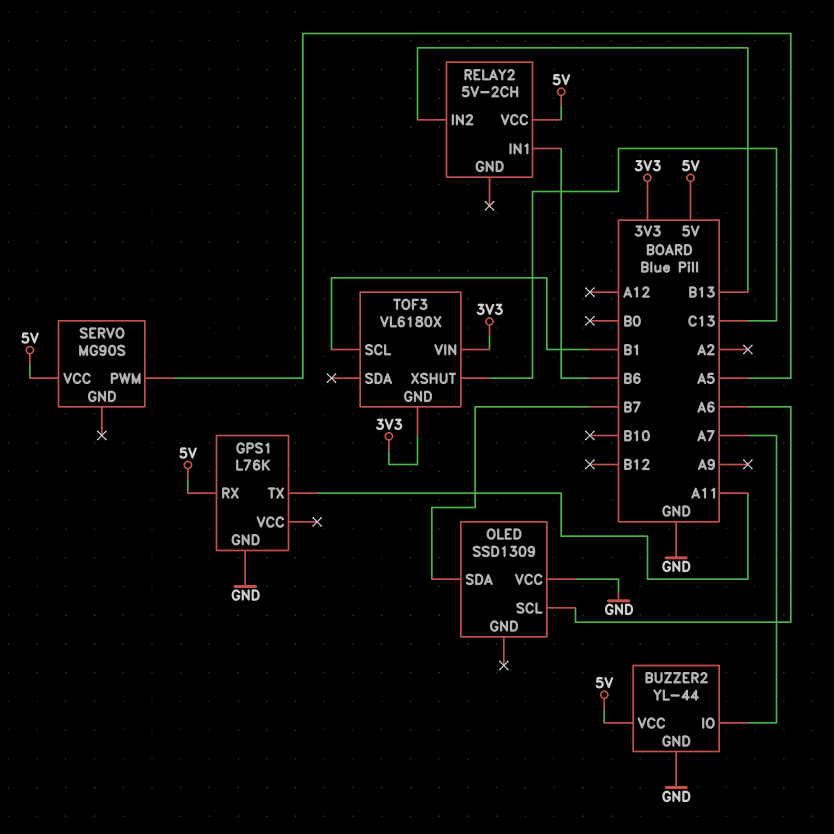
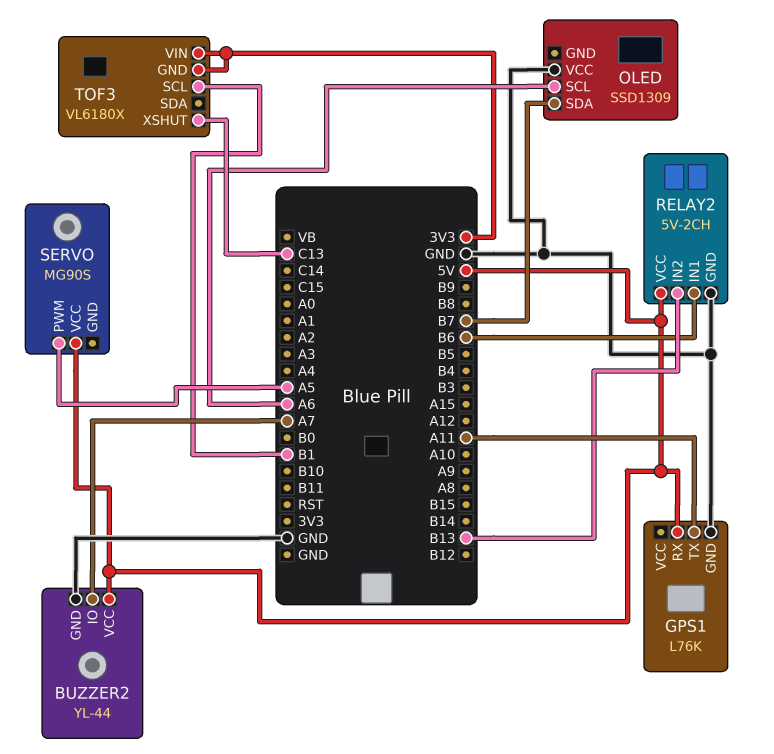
RELAY2 pin GND: none -> GND

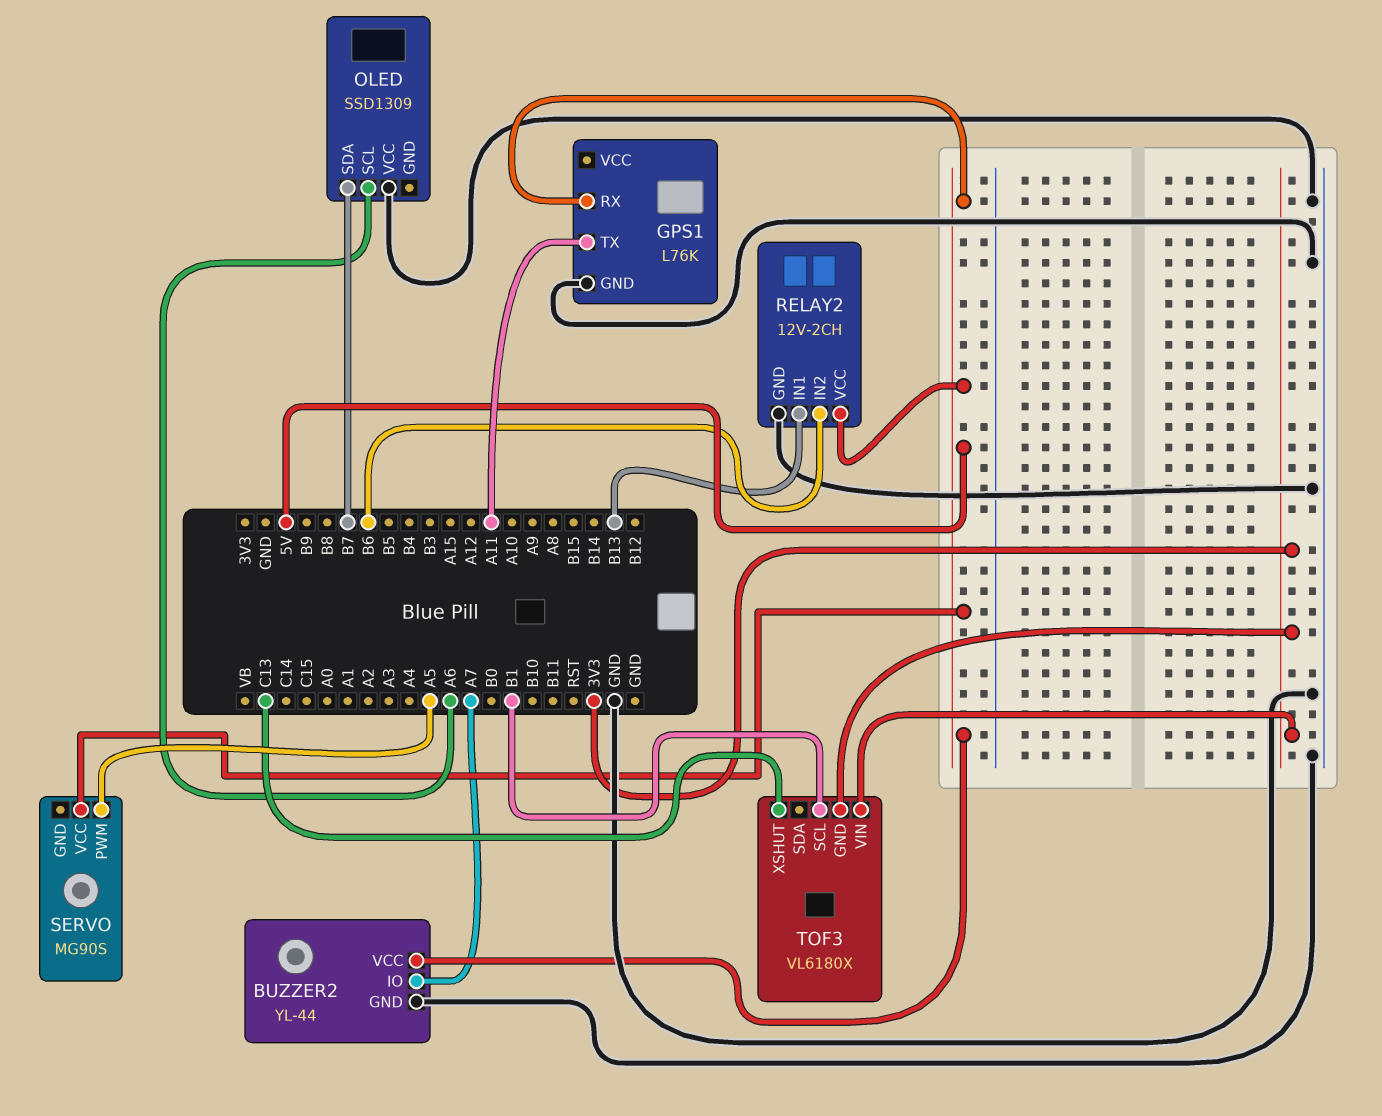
RELAY2: 5V-2CH -> 12V-2CH
RELAY2 pin IN1: B6 -> B13
RELAY2 pin IN2: B13 -> B6

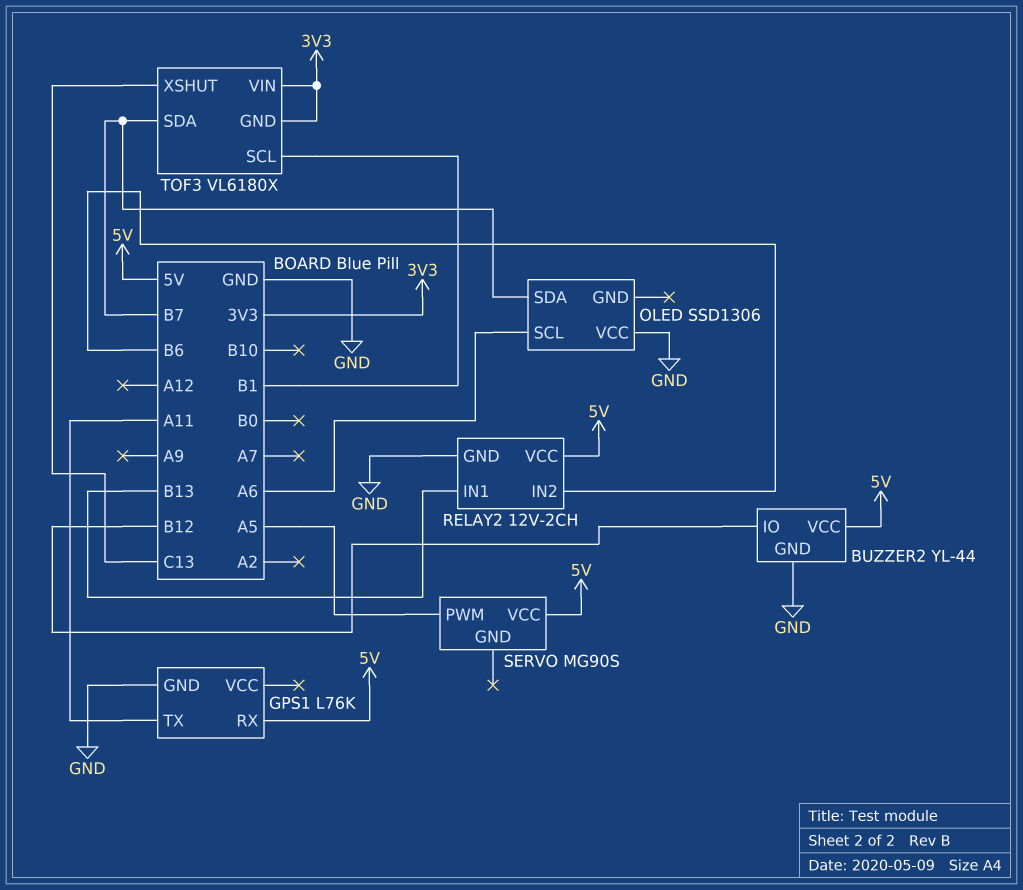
BUZZER2 pin IO: A7 -> B12
OLED: SSD1309 -> SSD1306
TOF3 pin SDA: none -> B7

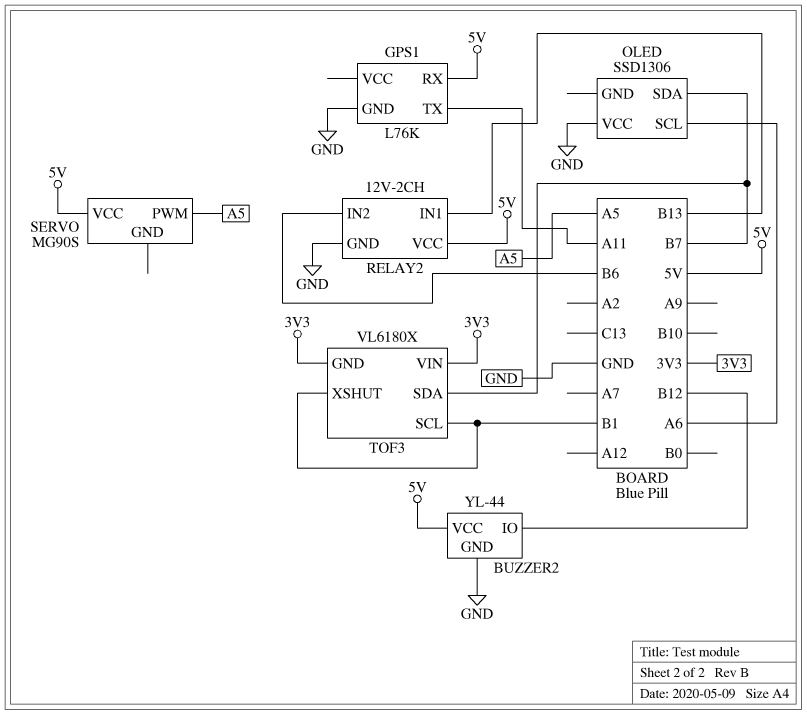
TOF3 pin XSHUT: C13 -> B1

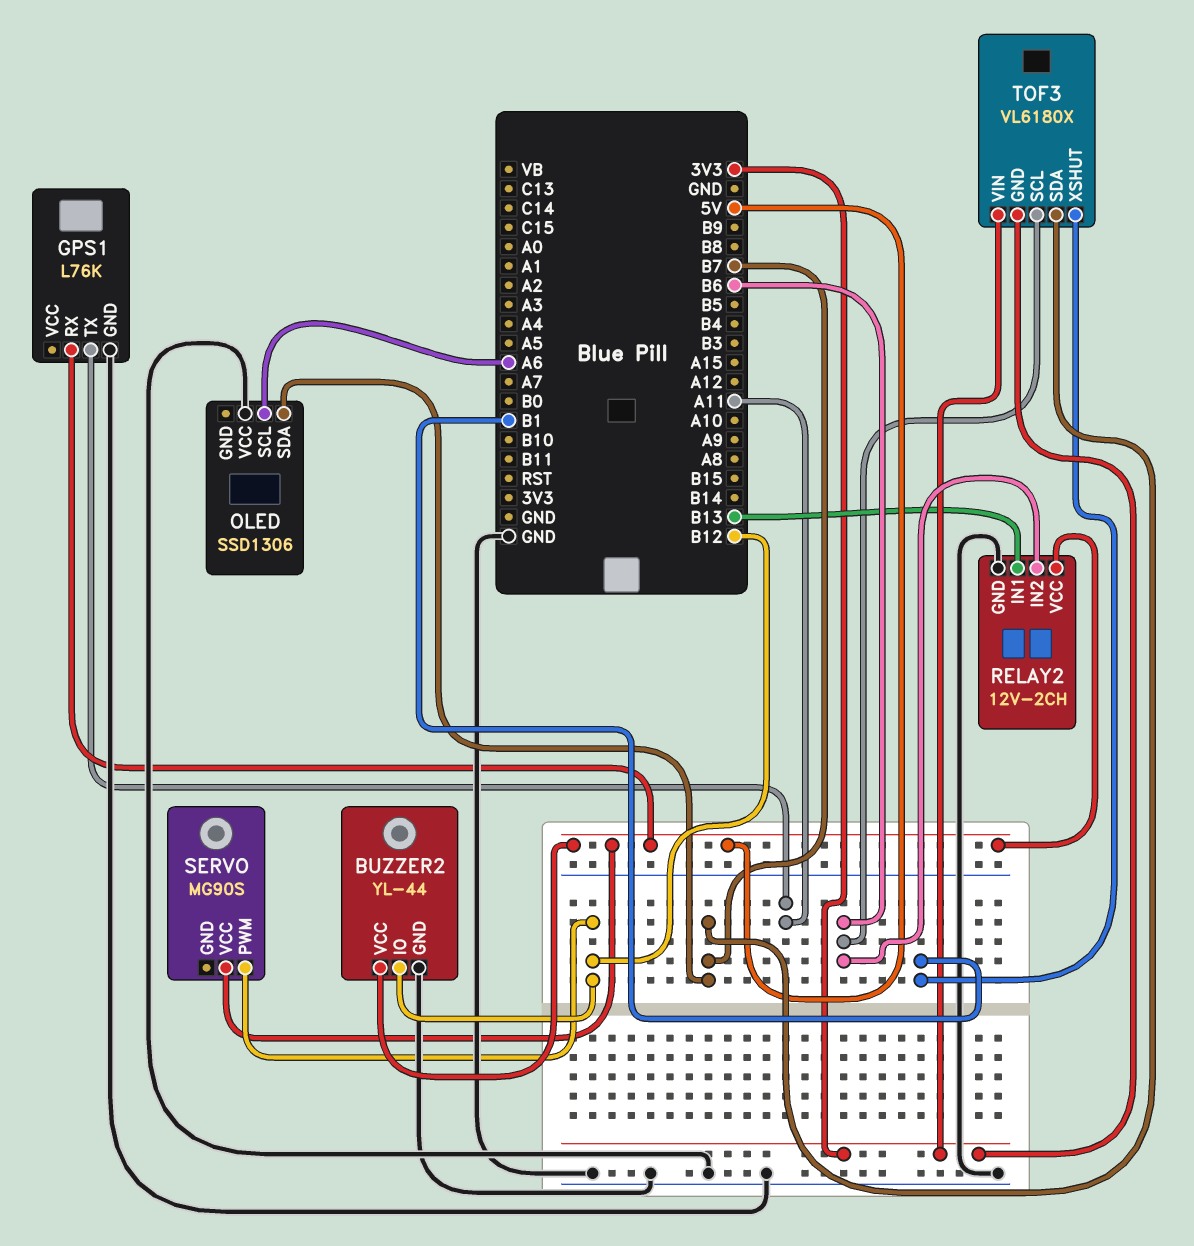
SERVO pin PWM: A5 -> B12
TOF3 pin SCL: B1 -> B6

